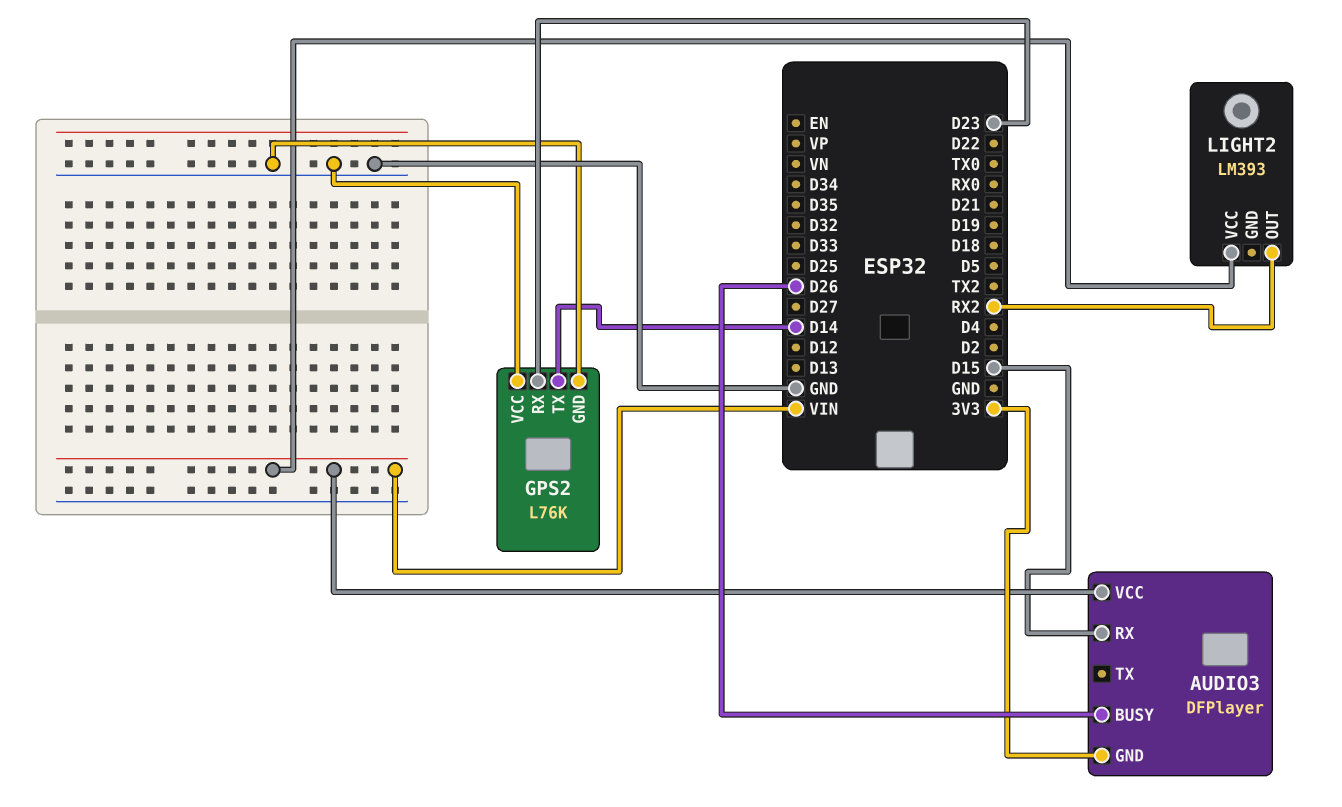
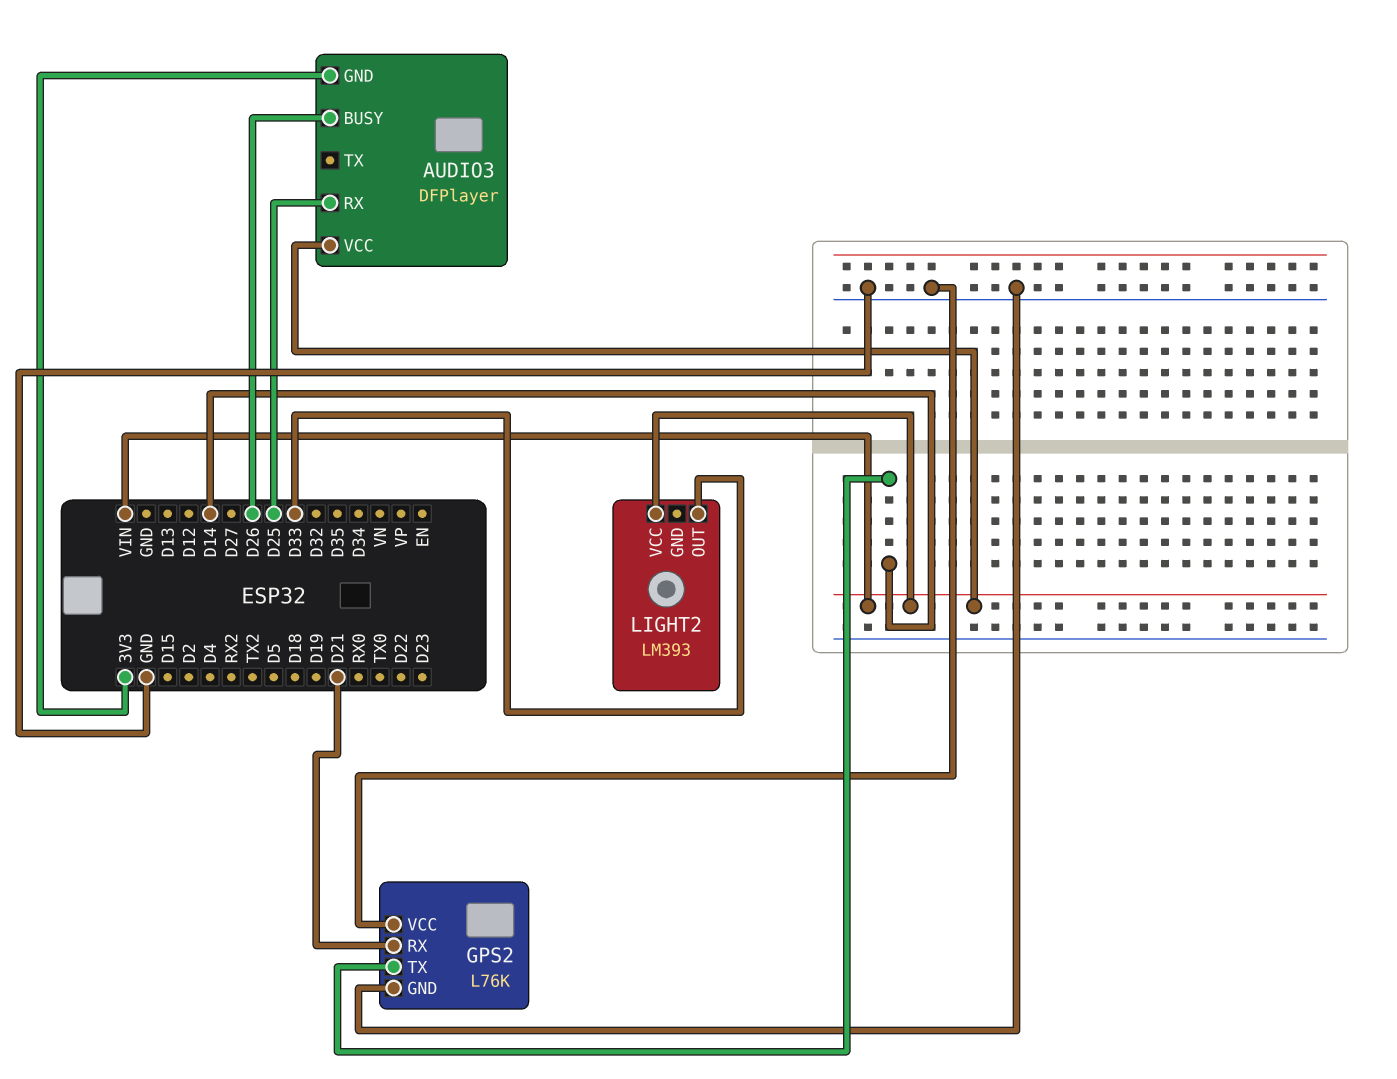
AUDIO3 pin RX: D15 -> D25
GPS2 pin RX: D23 -> D21
LIGHT2 pin OUT: RX2 -> D33

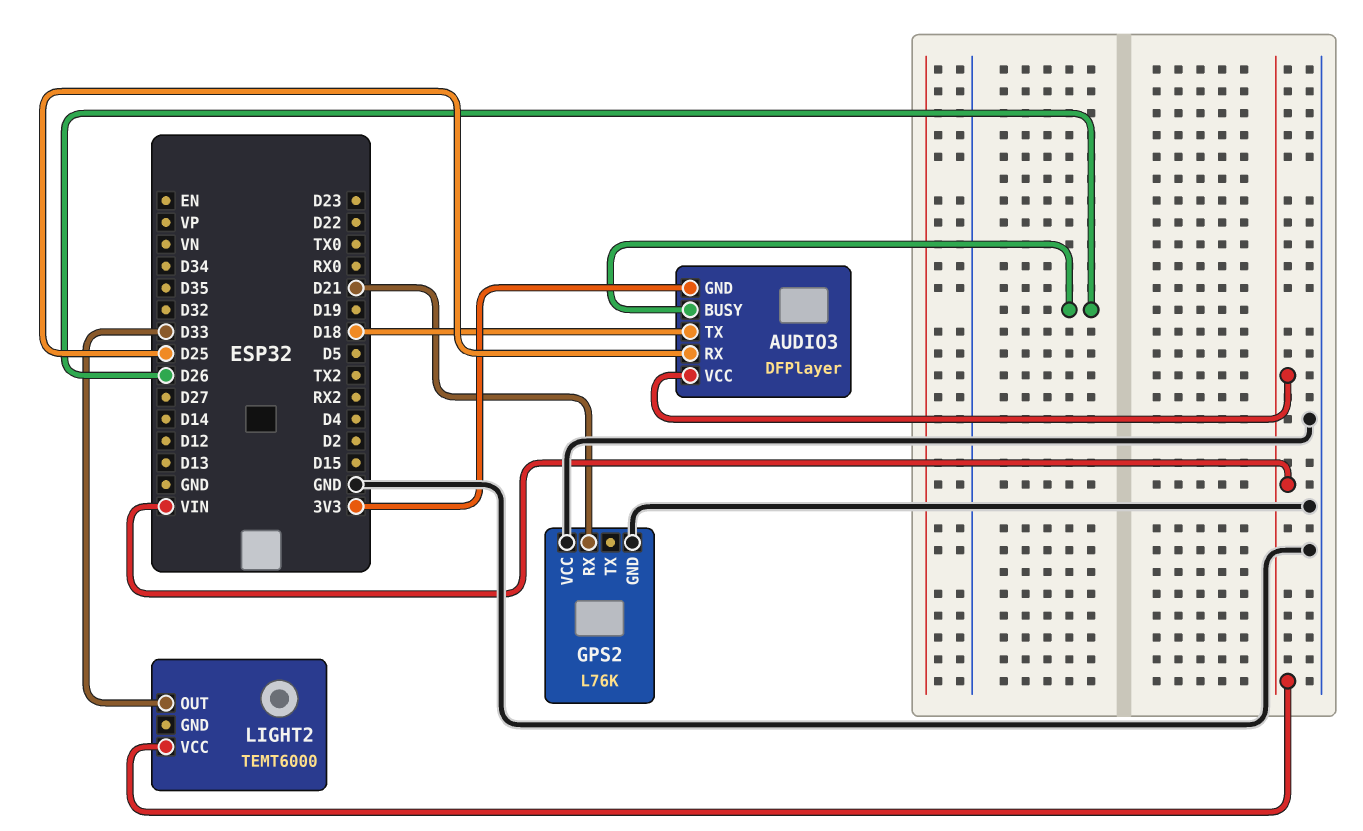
AUDIO3 pin TX: none -> D18
GPS2 pin TX: D14 -> none
LIGHT2: LM393 -> TEMT6000

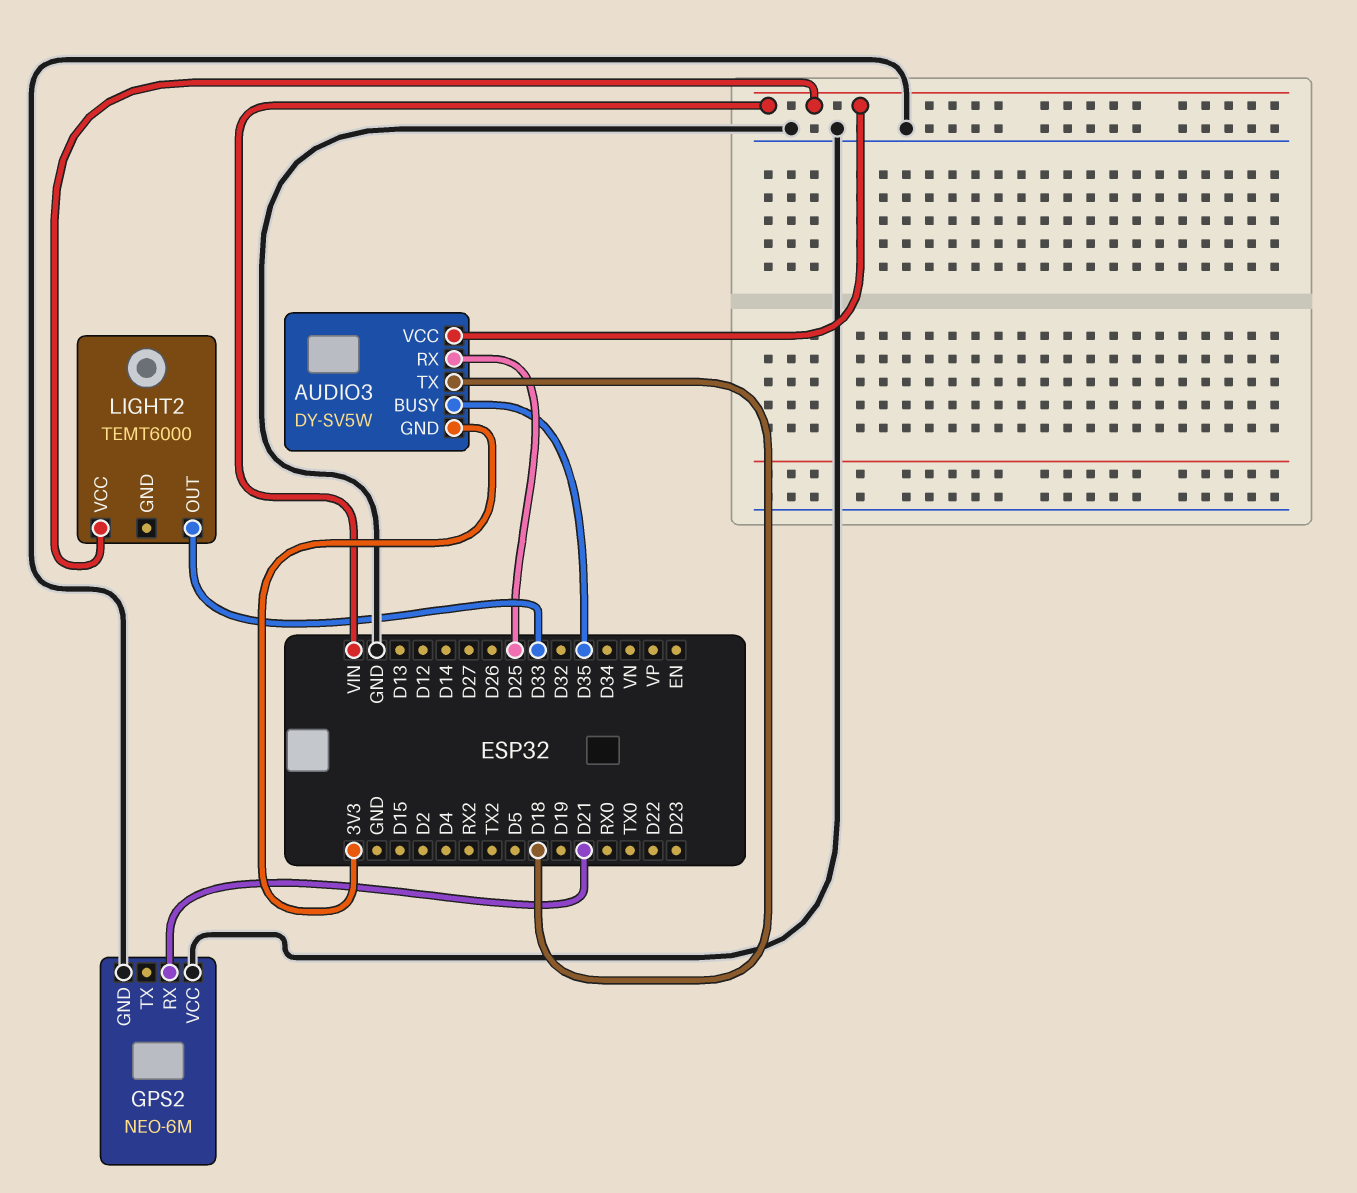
AUDIO3: DFPlayer -> DY-SV5W
AUDIO3 pin BUSY: D26 -> D35
GPS2: L76K -> NEO-6M

